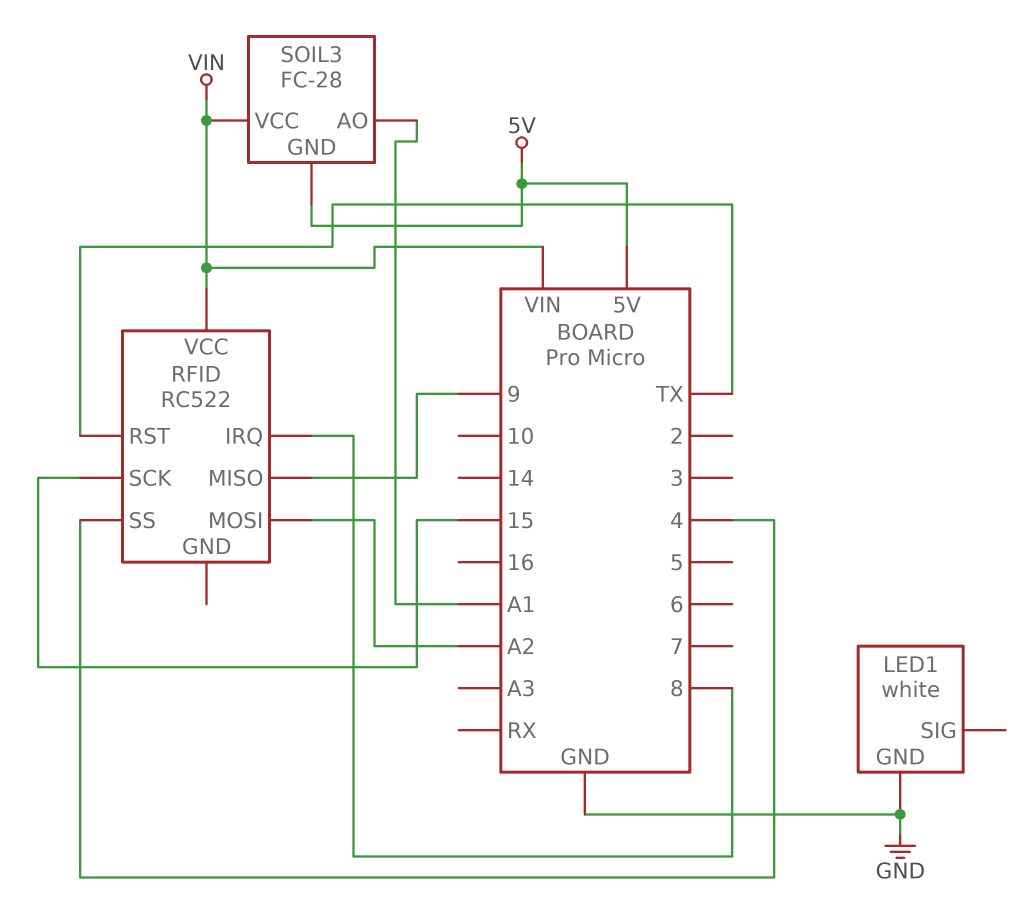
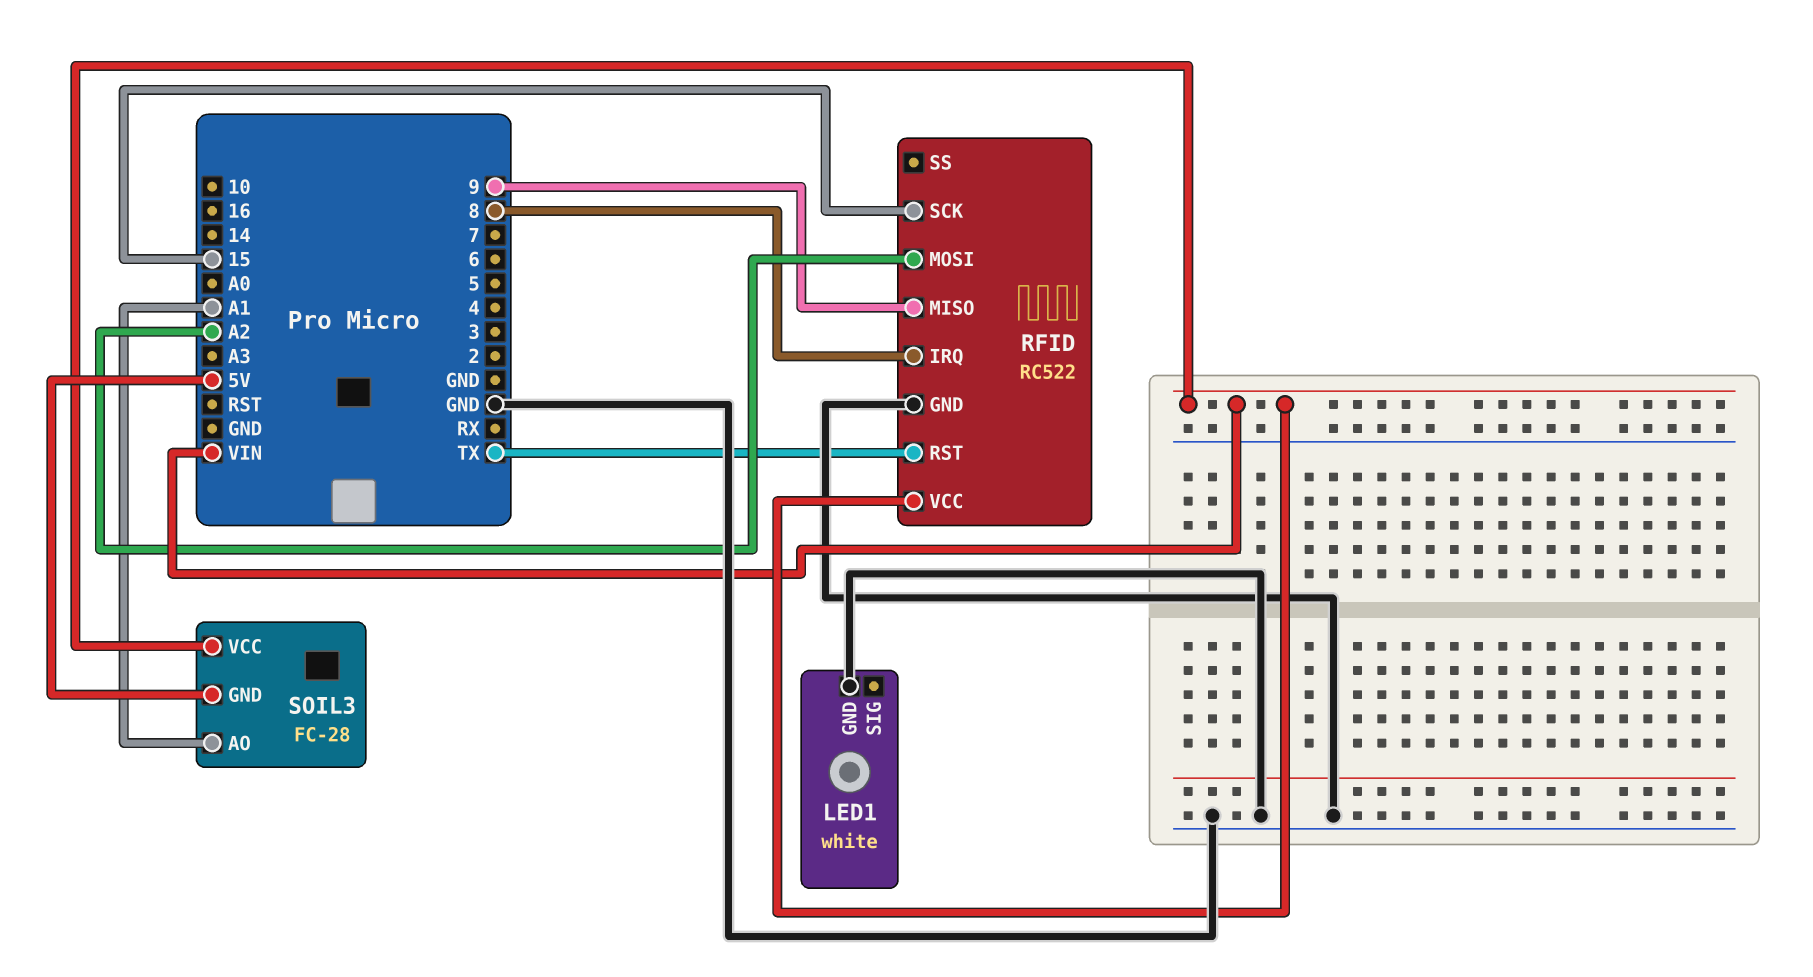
RFID pin GND: none -> GND
RFID pin SS: 4 -> none

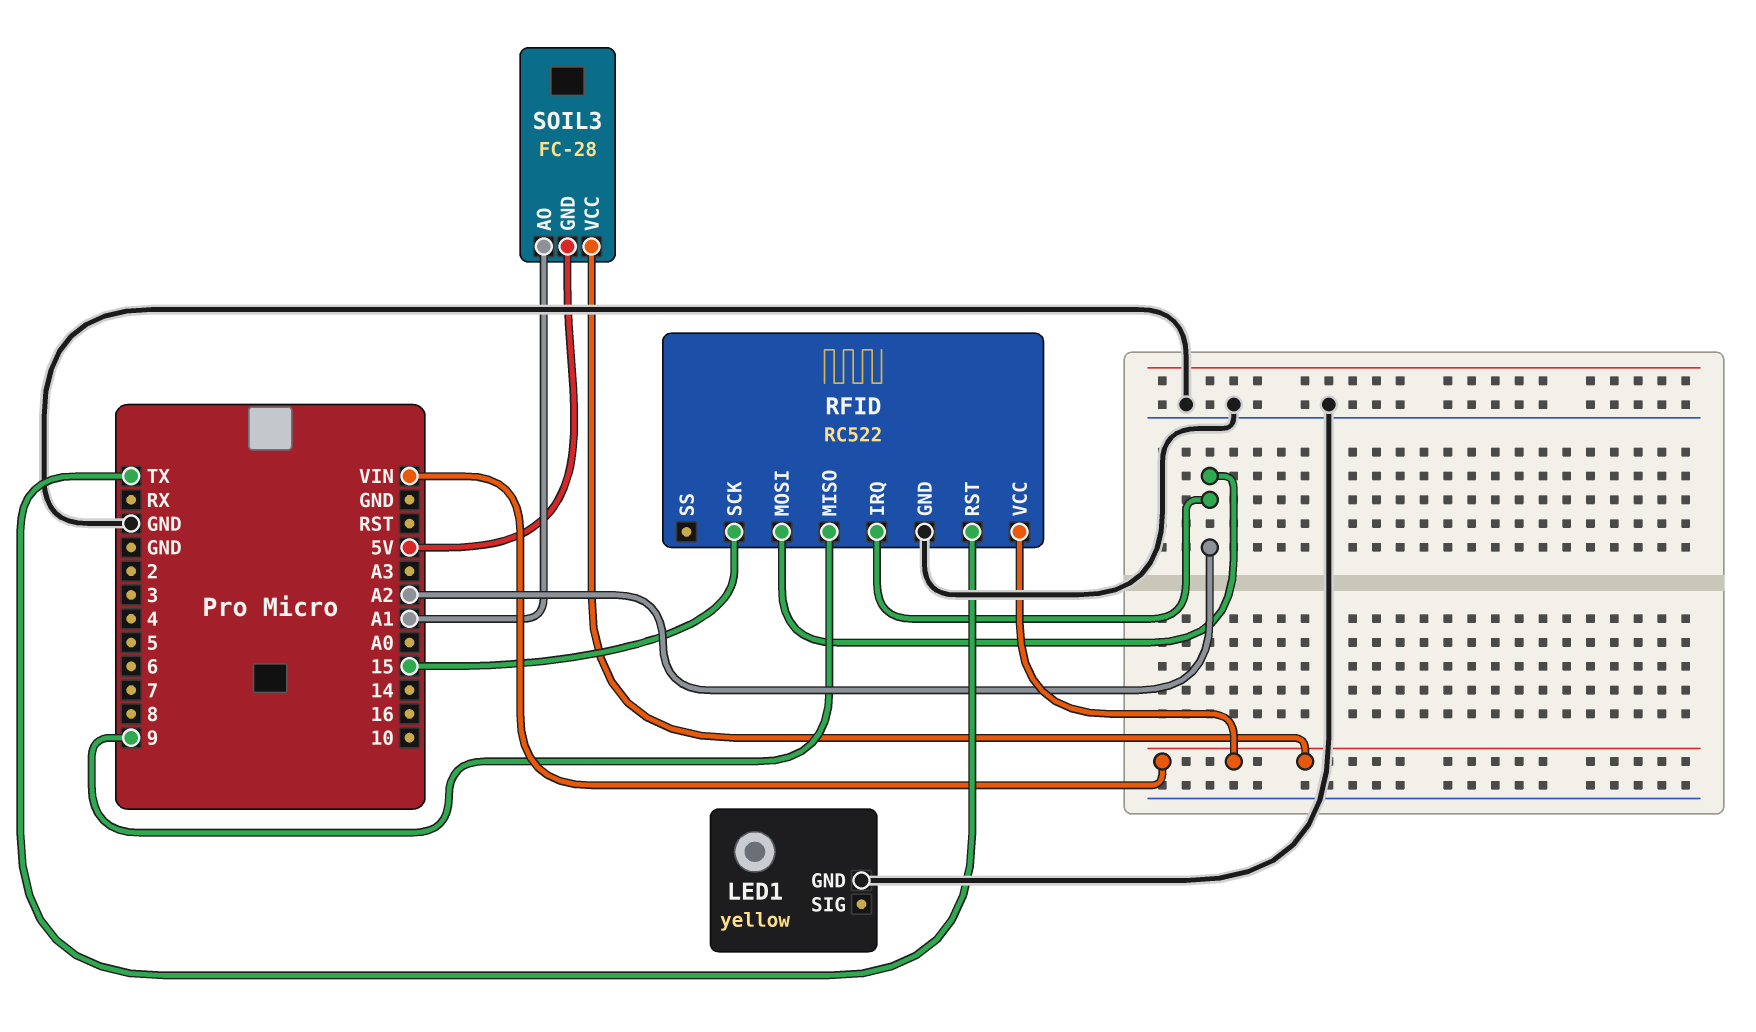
LED1: white -> yellow
RFID pin IRQ: 8 -> A2

